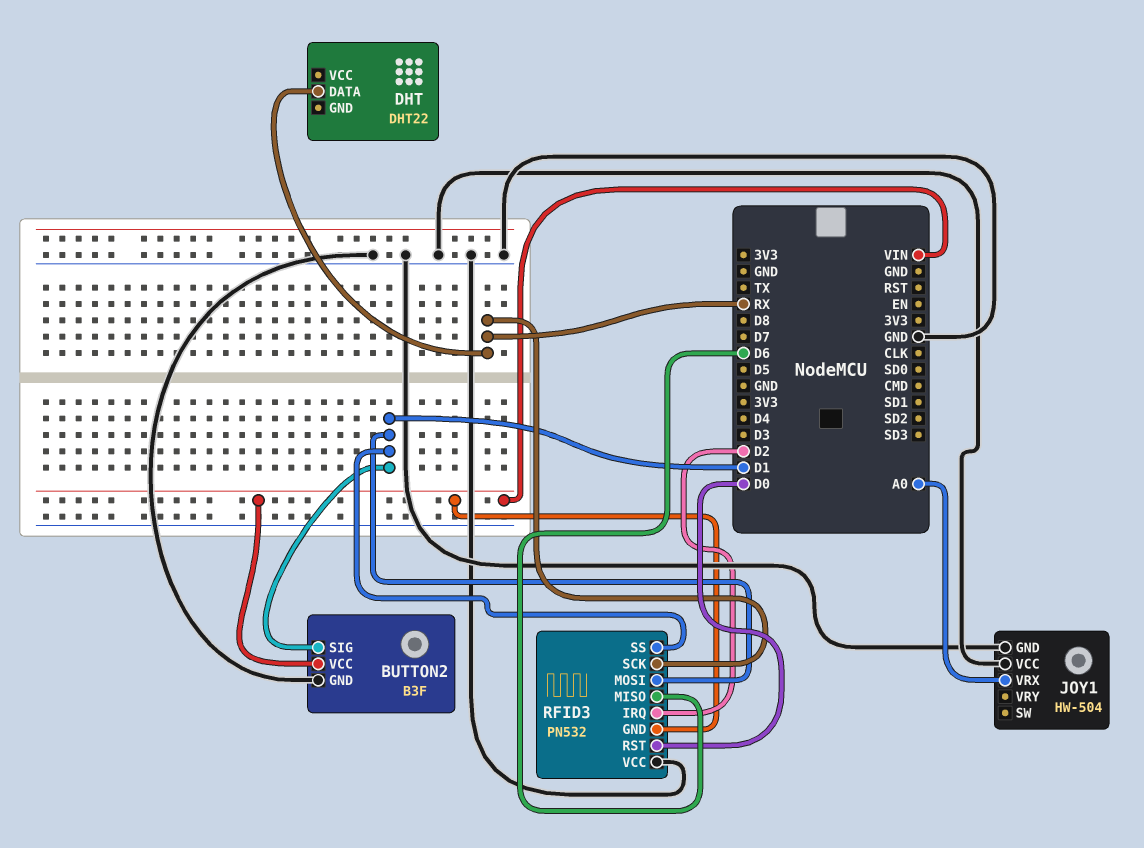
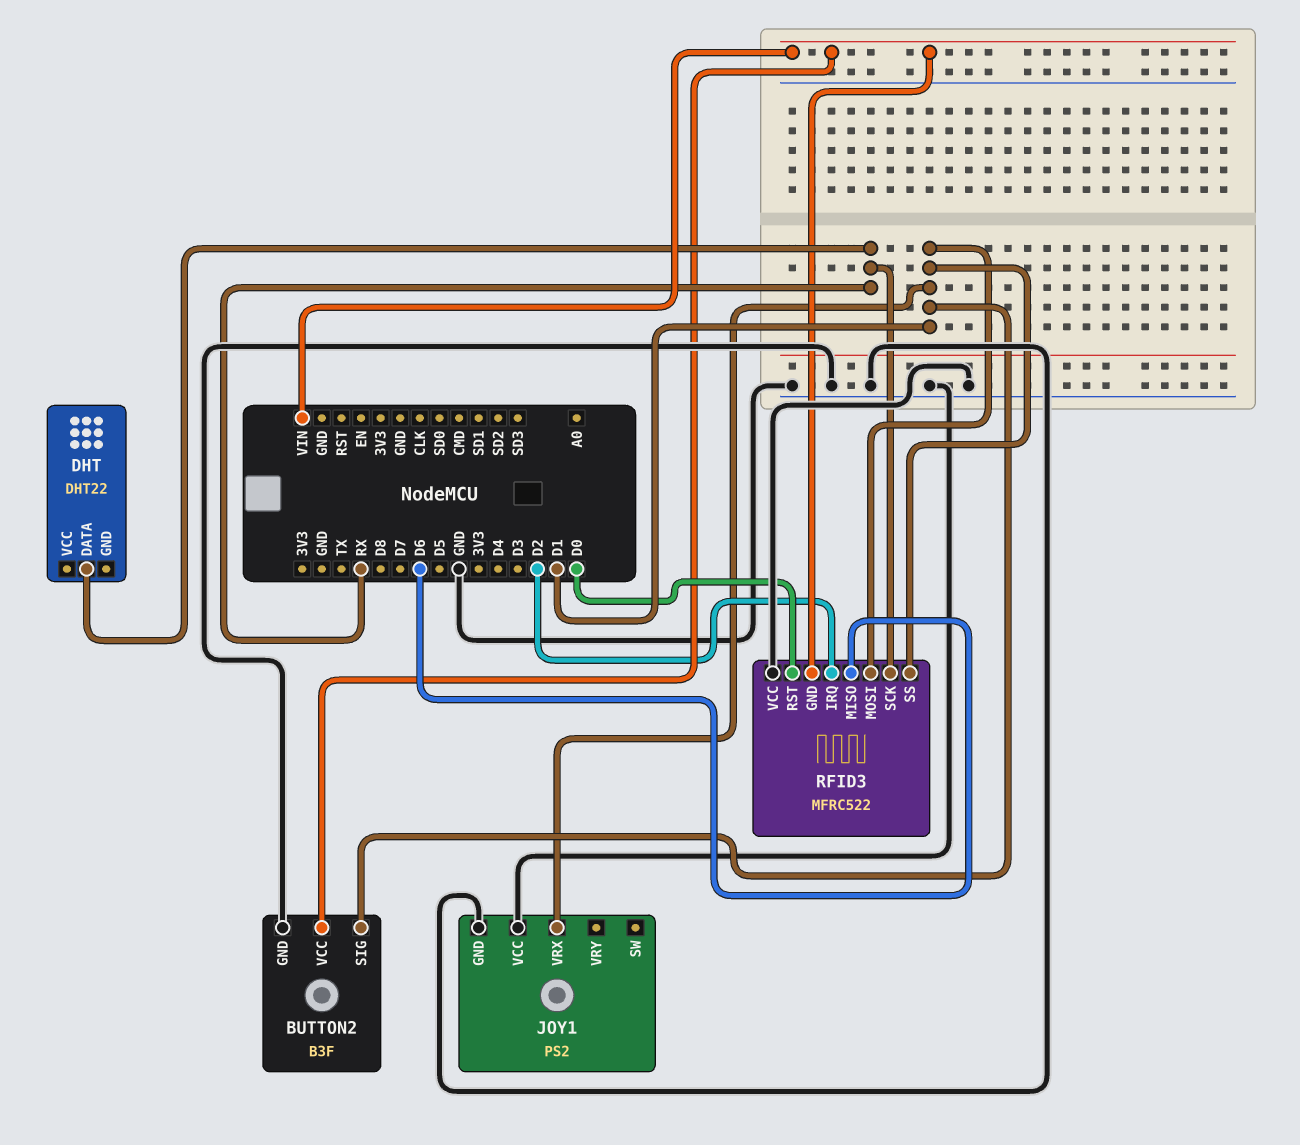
JOY1: HW-504 -> PS2
JOY1 pin VRX: A0 -> D1
RFID3: PN532 -> MFRC522

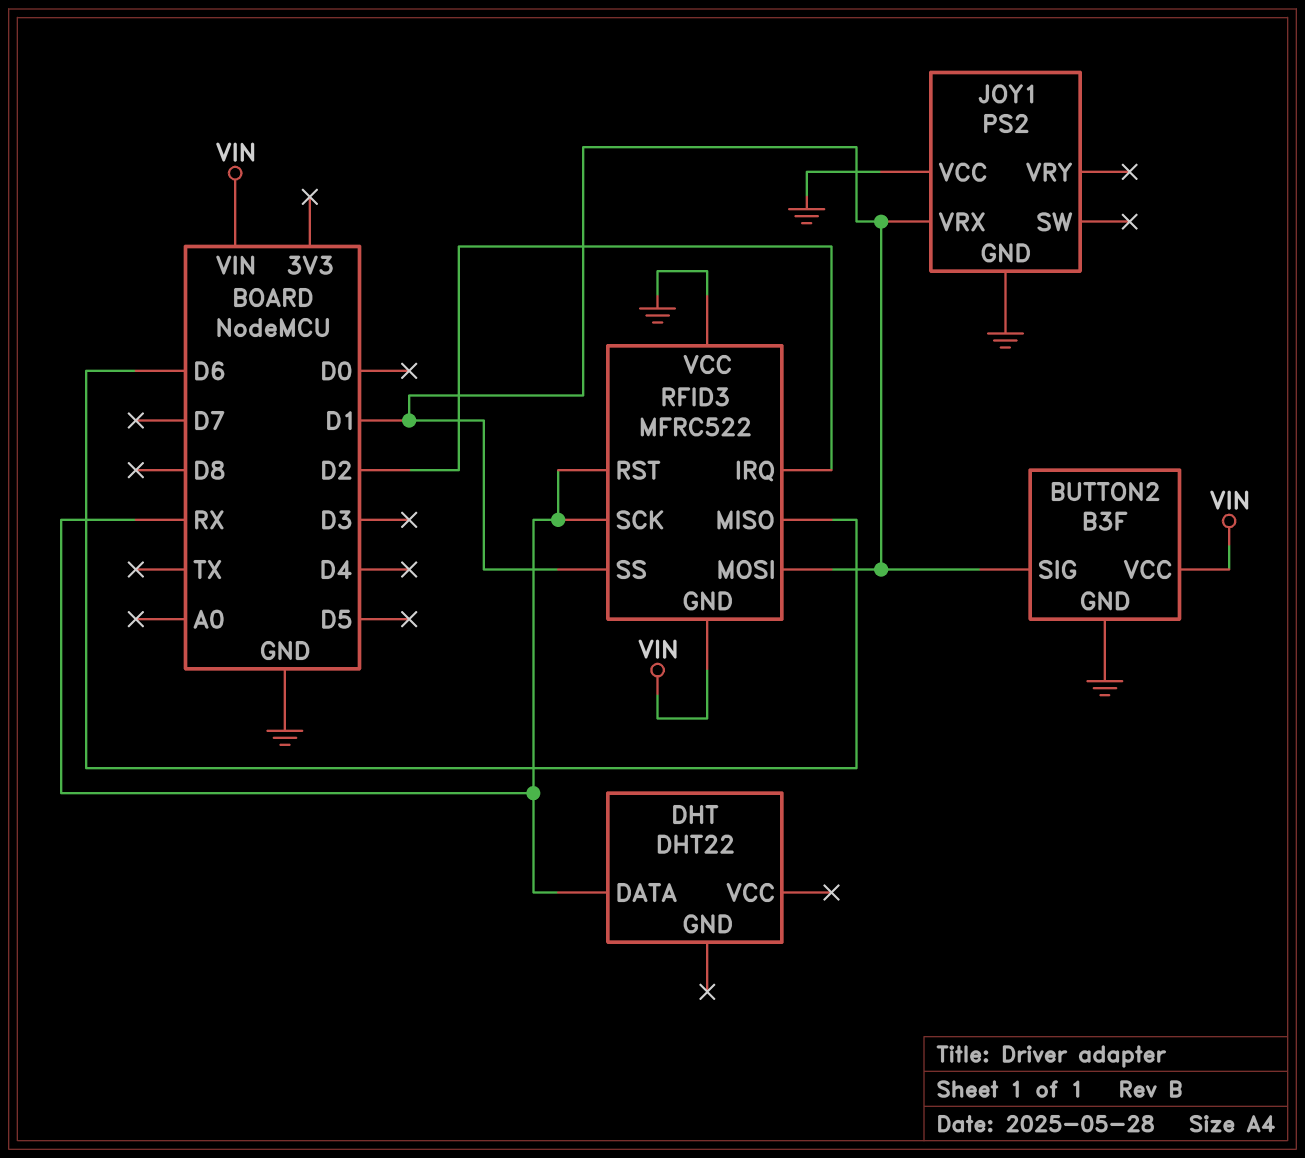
RFID3 pin RST: D0 -> RX

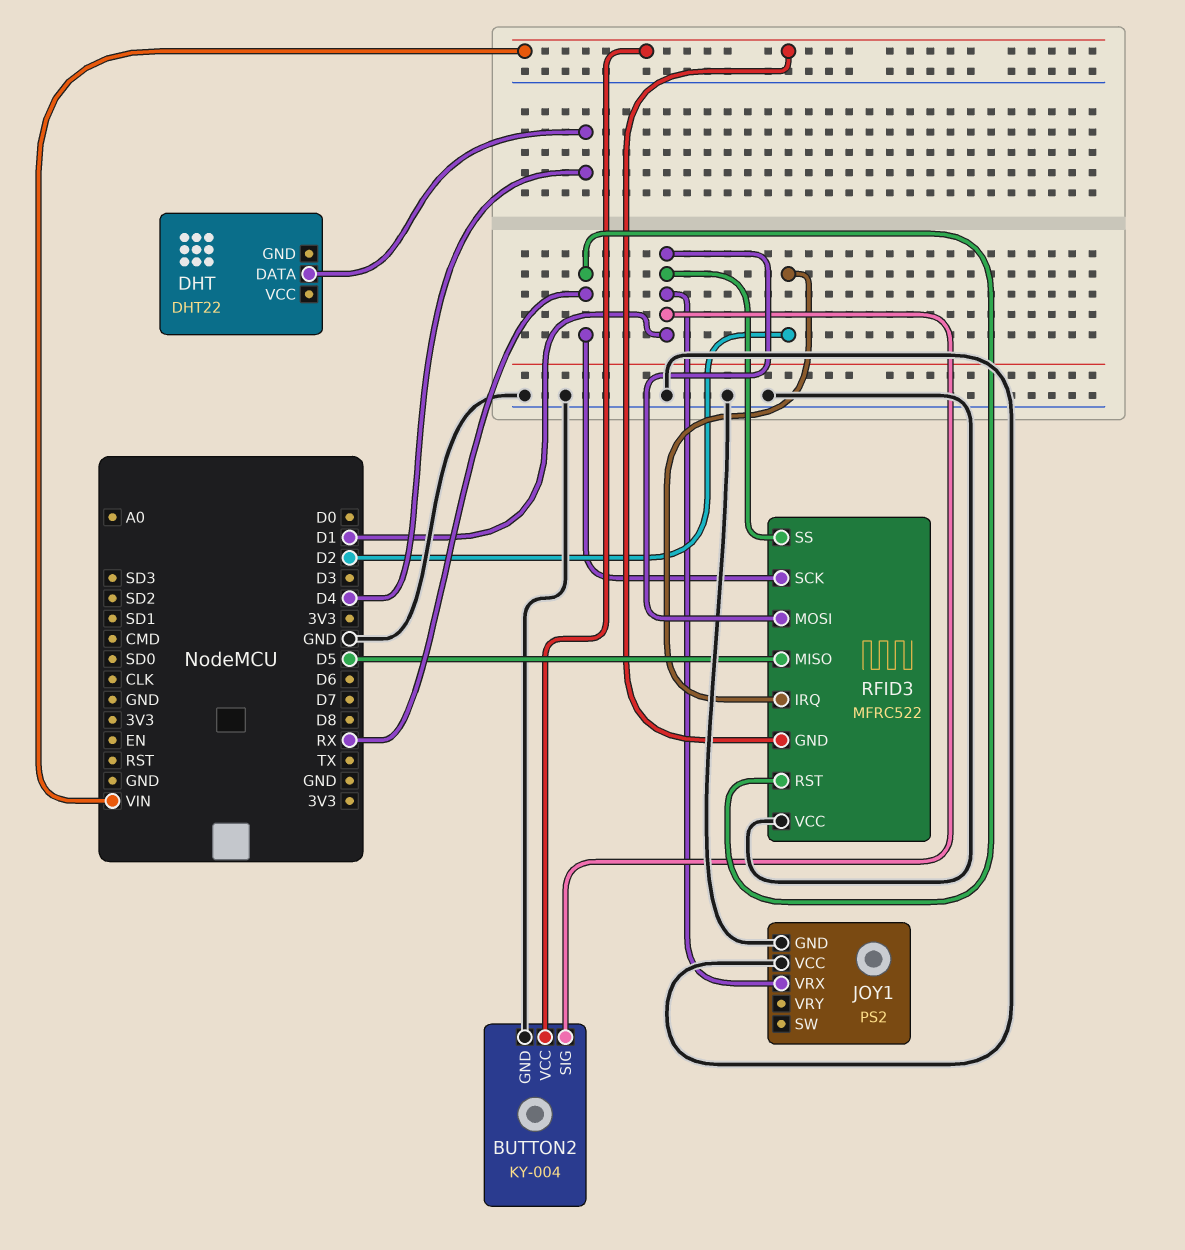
BUTTON2: B3F -> KY-004
DHT pin DATA: RX -> D4
RFID3 pin MISO: D6 -> D5

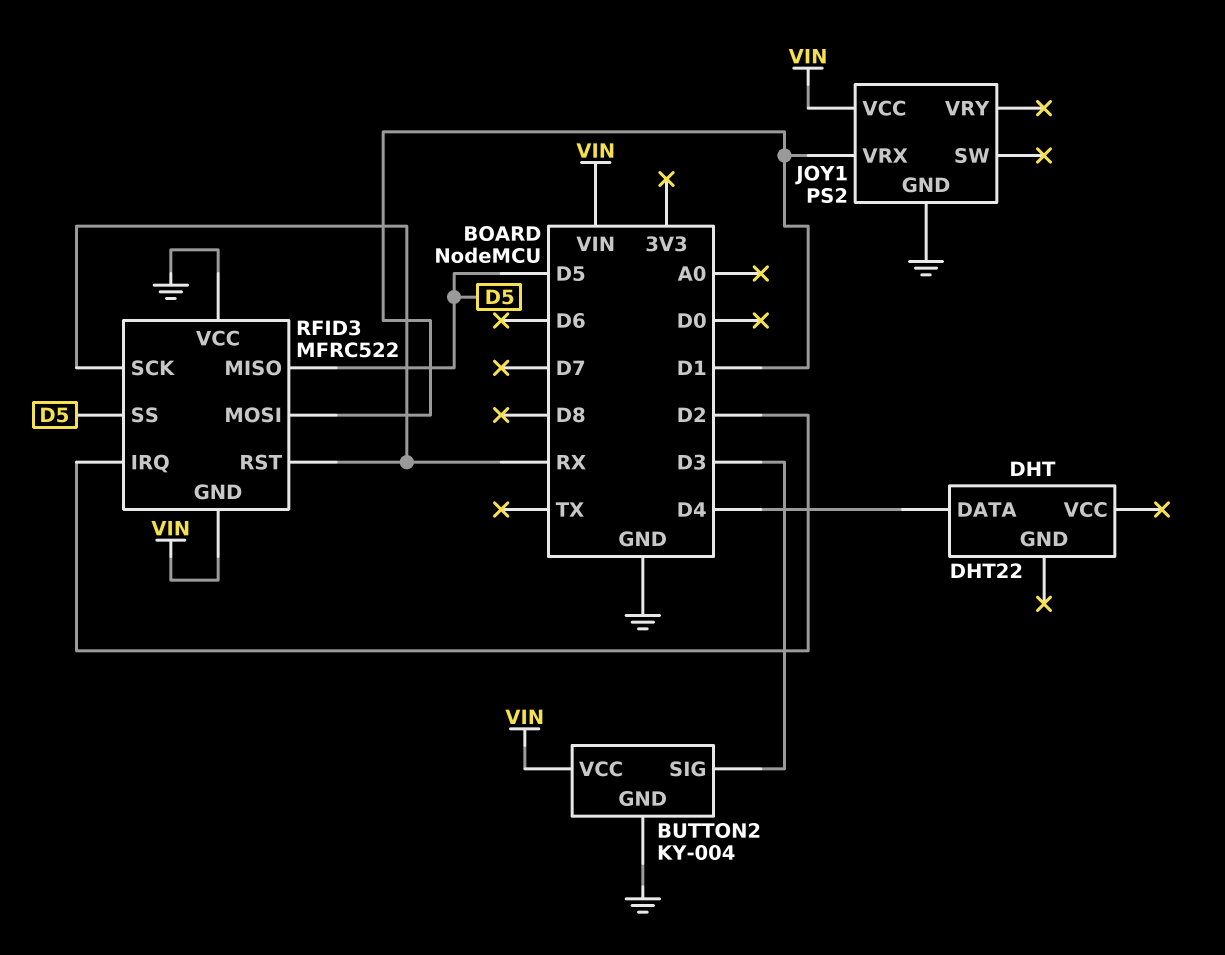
BUTTON2 pin SIG: D1 -> D3
JOY1 pin VCC: GND -> VIN
RFID3 pin SS: D1 -> D5

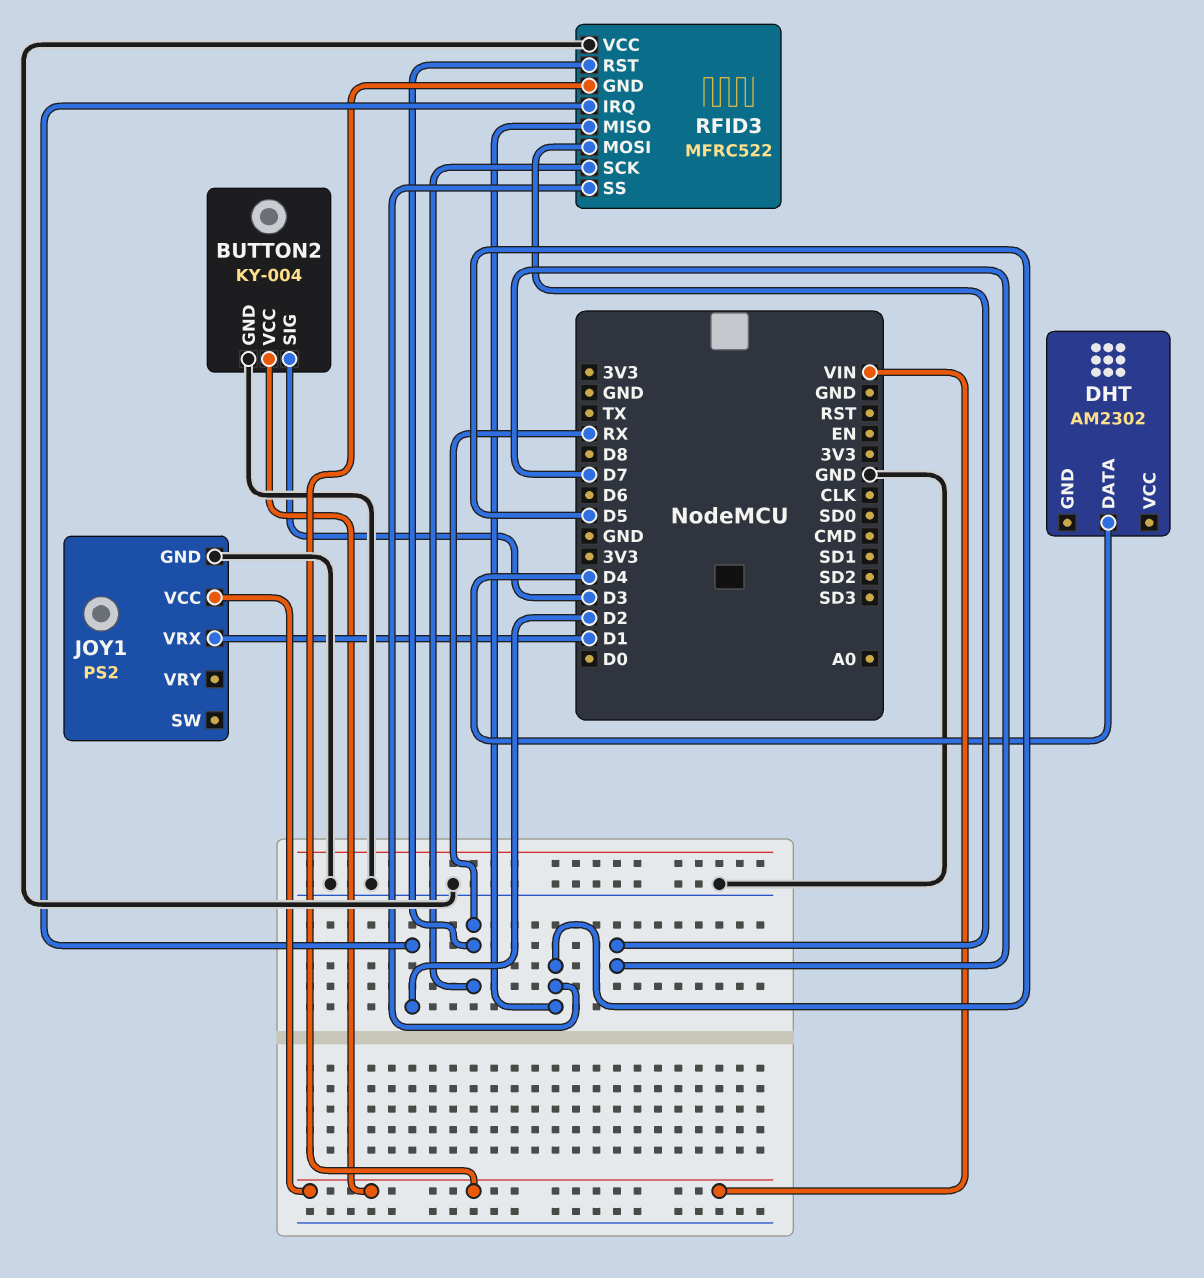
DHT: DHT22 -> AM2302
RFID3 pin MOSI: D1 -> D7

